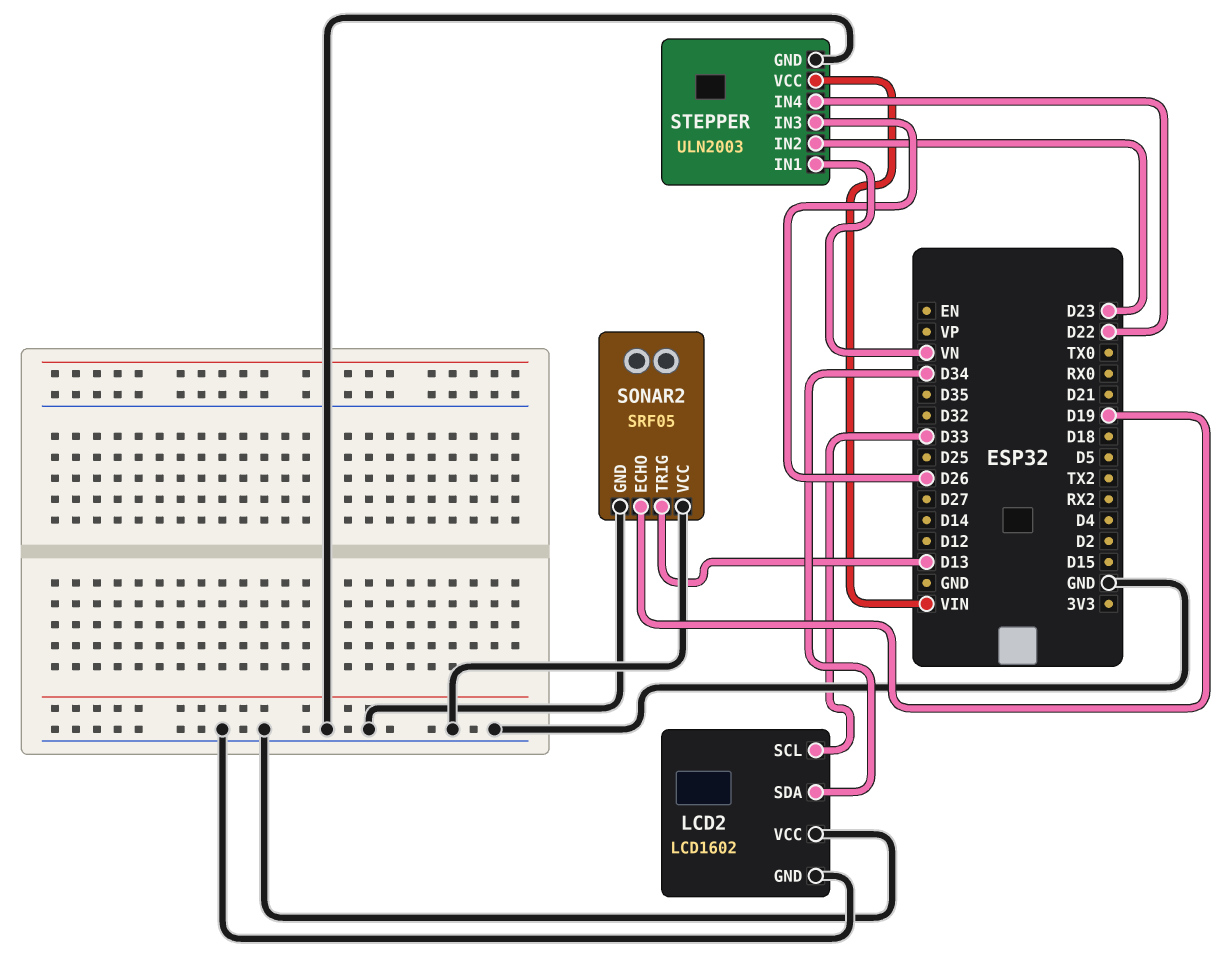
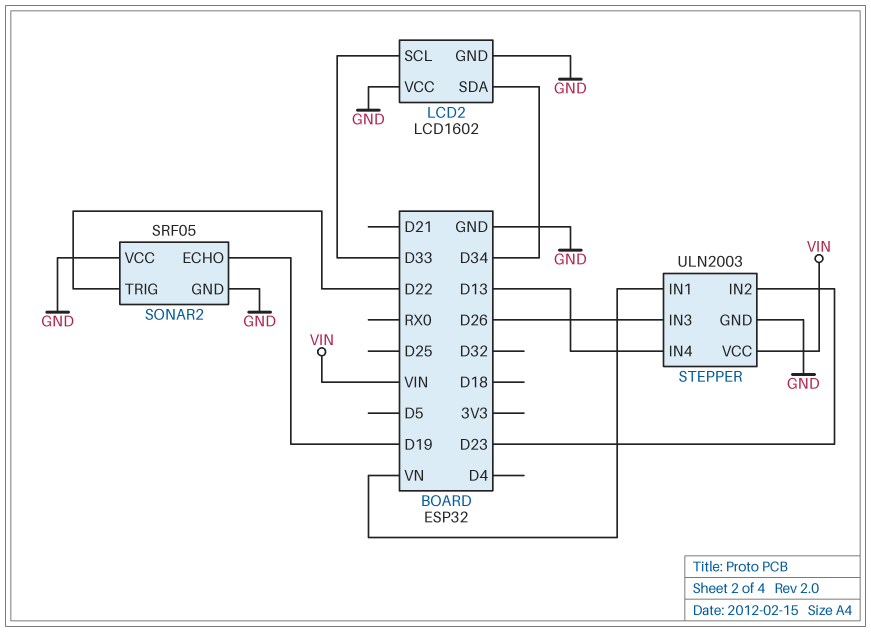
SONAR2 pin TRIG: D13 -> D22
STEPPER pin IN4: D22 -> D13

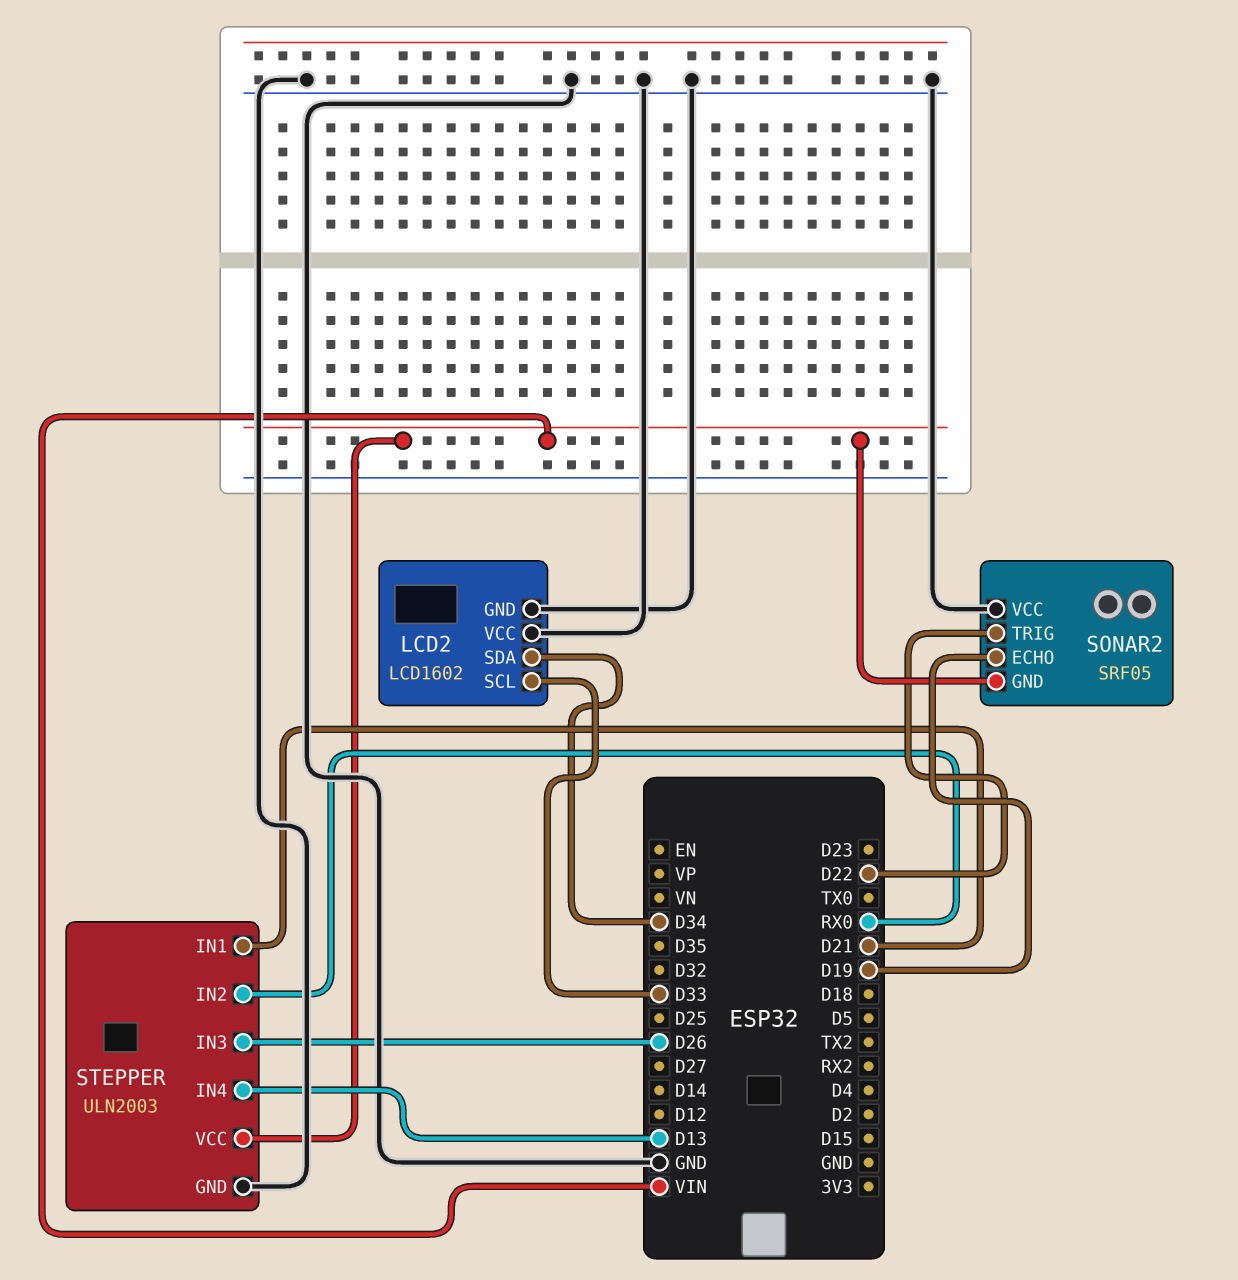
SONAR2 pin GND: GND -> VIN
STEPPER pin IN1: VN -> D21
STEPPER pin IN2: D23 -> RX0

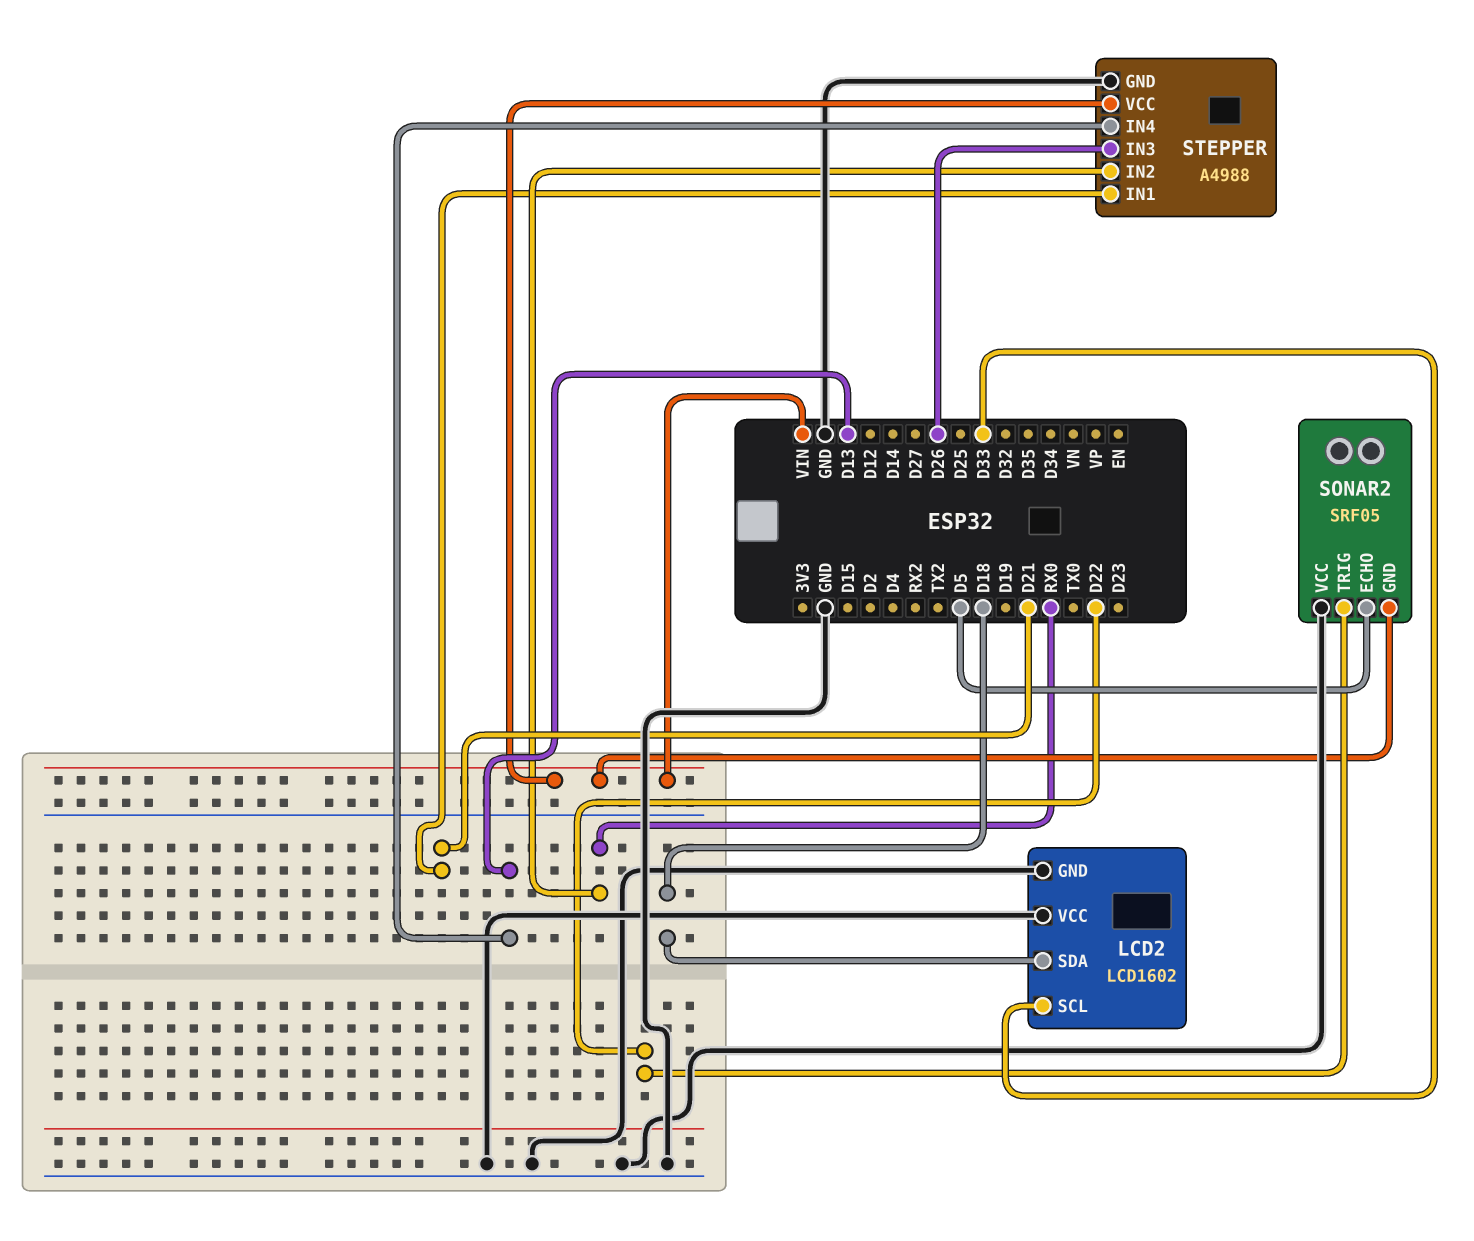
LCD2 pin SDA: D34 -> D18
SONAR2 pin ECHO: D19 -> D5
STEPPER: ULN2003 -> A4988

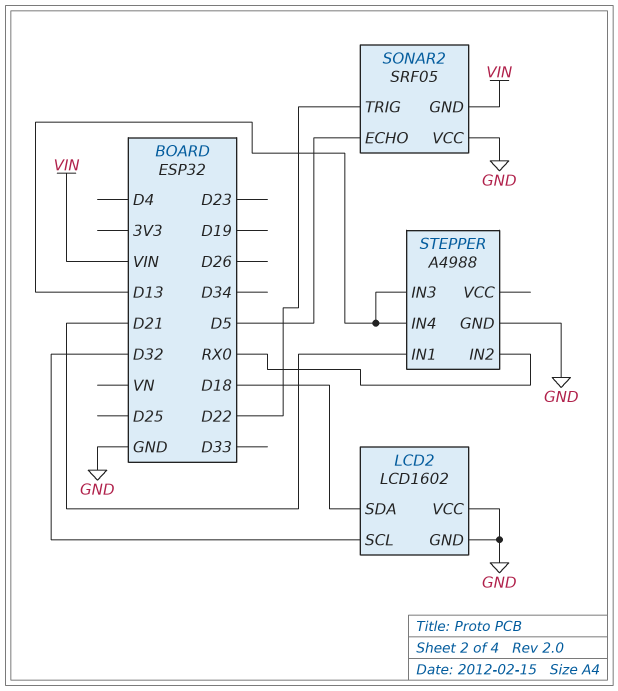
LCD2 pin SCL: D33 -> D32
STEPPER pin IN3: D26 -> D13
STEPPER pin VCC: VIN -> none

